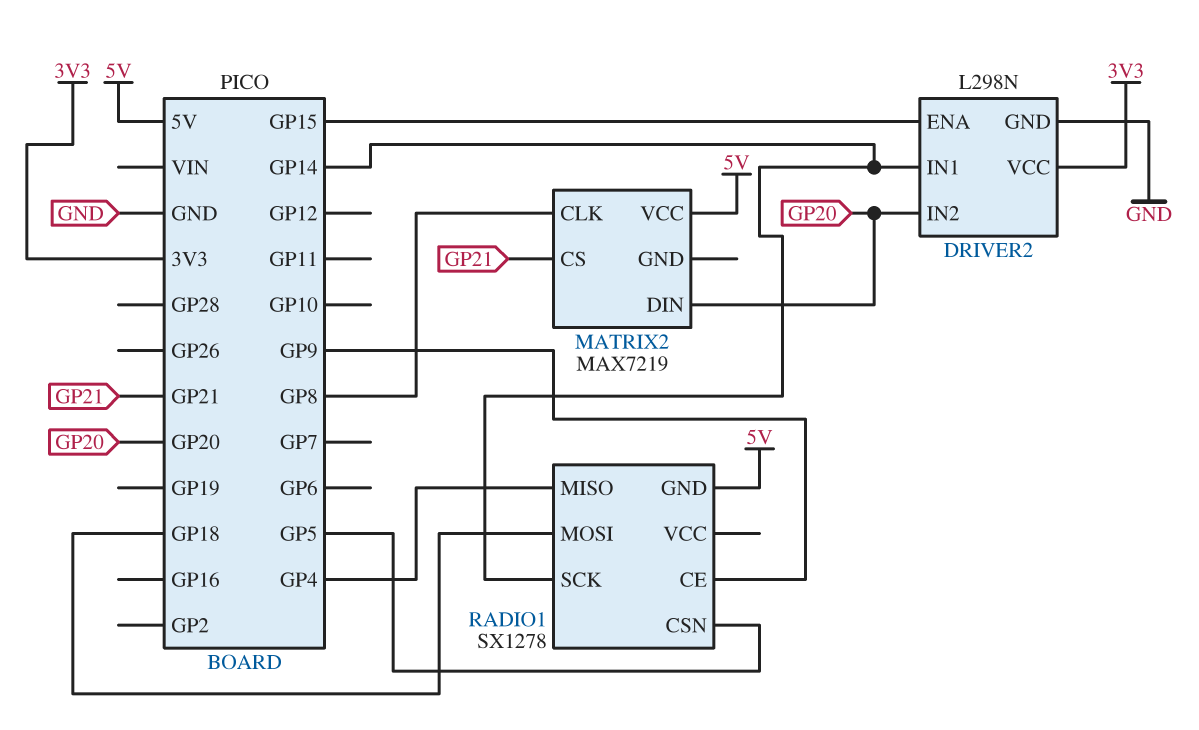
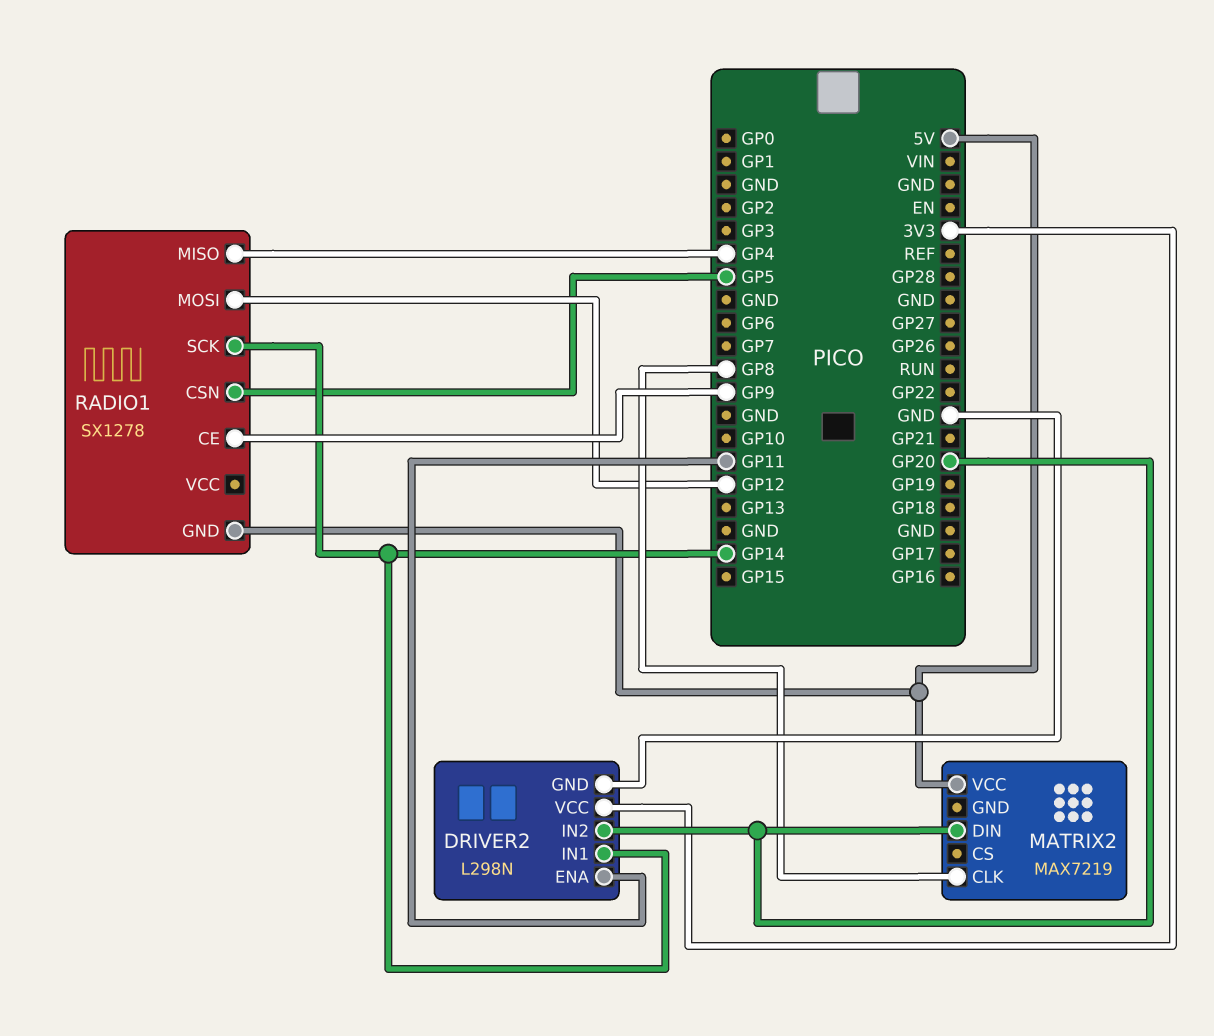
DRIVER2 pin ENA: GP15 -> GP11
MATRIX2 pin CS: GP21 -> none
RADIO1 pin MOSI: GP18 -> GP12

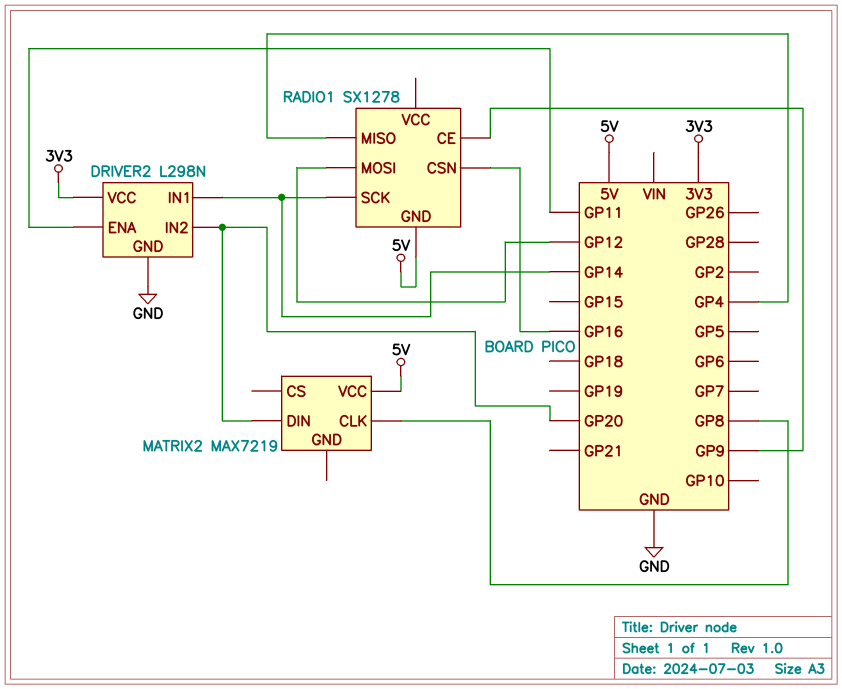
RADIO1 pin CSN: GP5 -> GP16

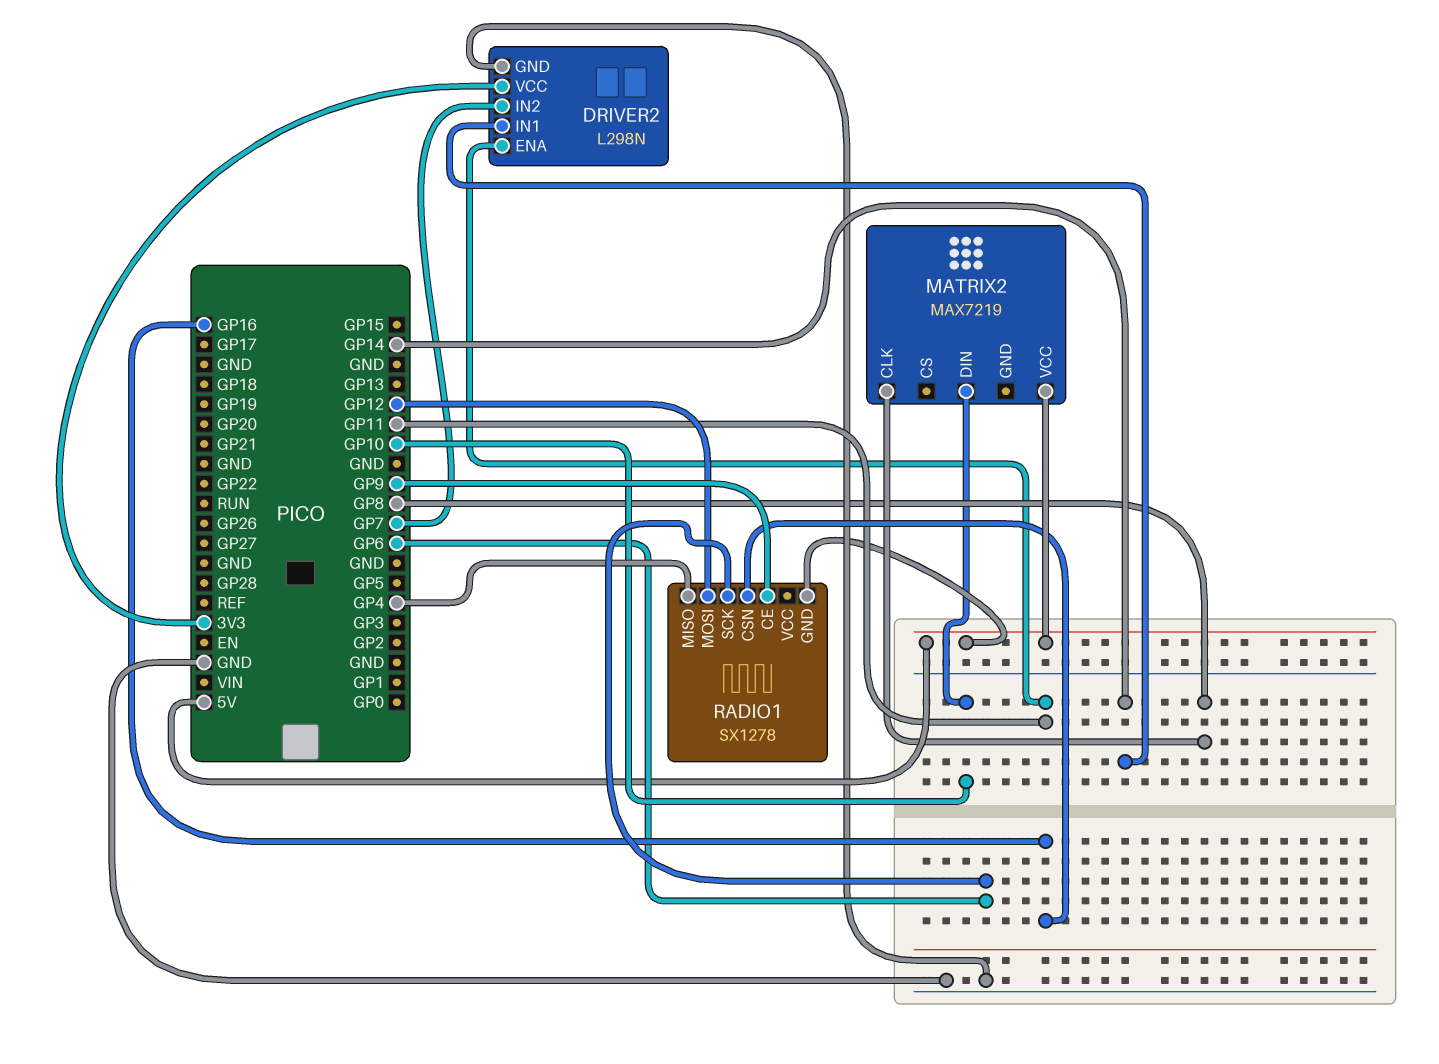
DRIVER2 pin IN2: GP20 -> GP7
MATRIX2 pin DIN: GP20 -> GP10
RADIO1 pin SCK: GP14 -> GP6

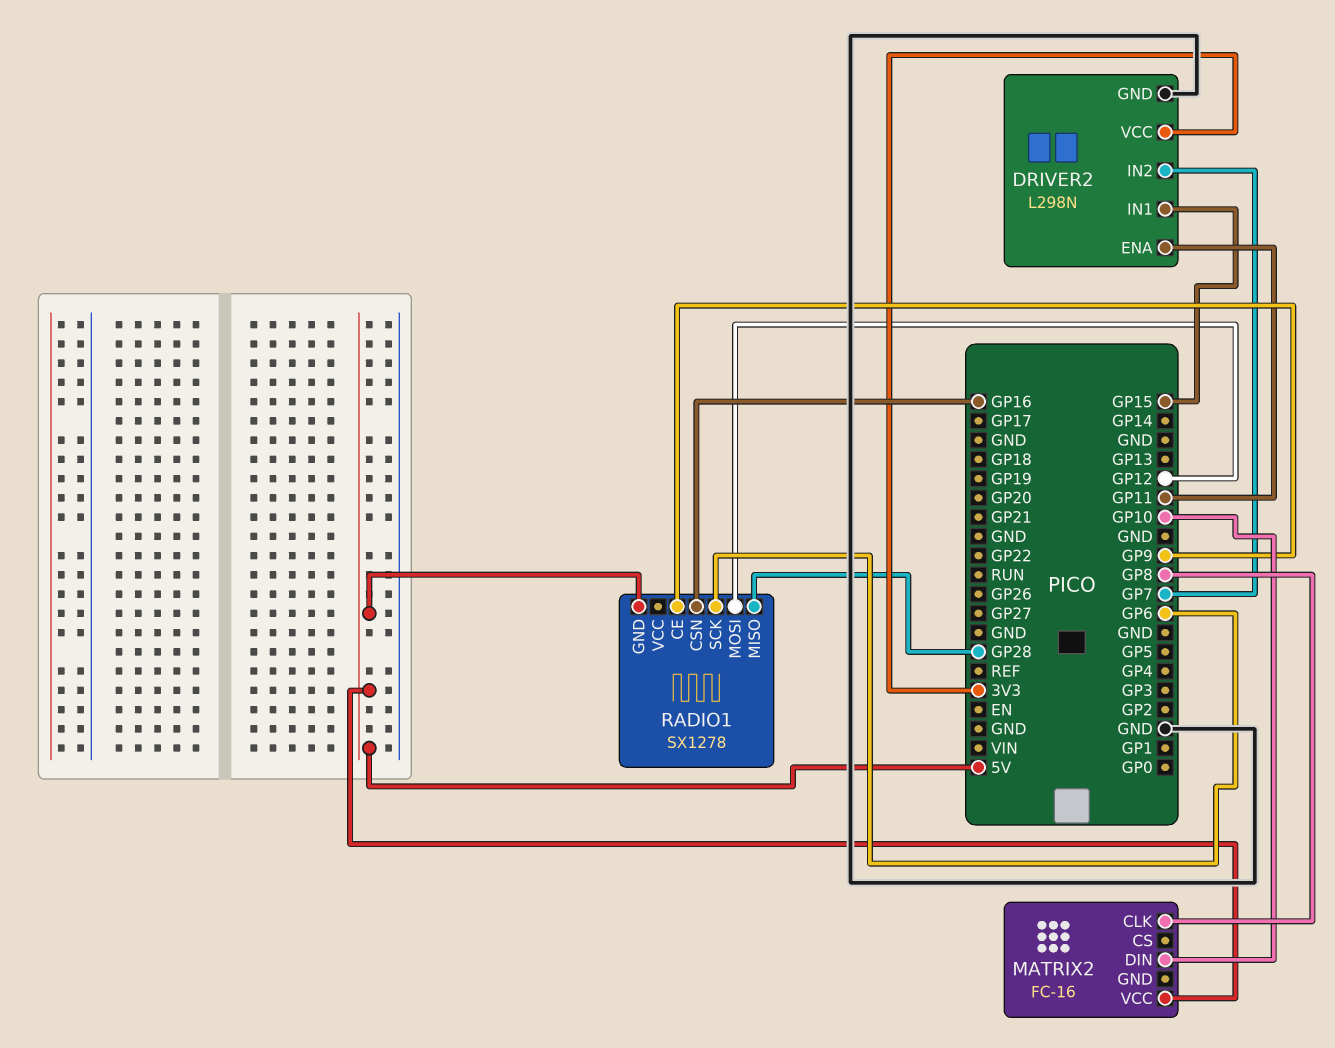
DRIVER2 pin IN1: GP14 -> GP15
MATRIX2: MAX7219 -> FC-16
RADIO1 pin MISO: GP4 -> GP28

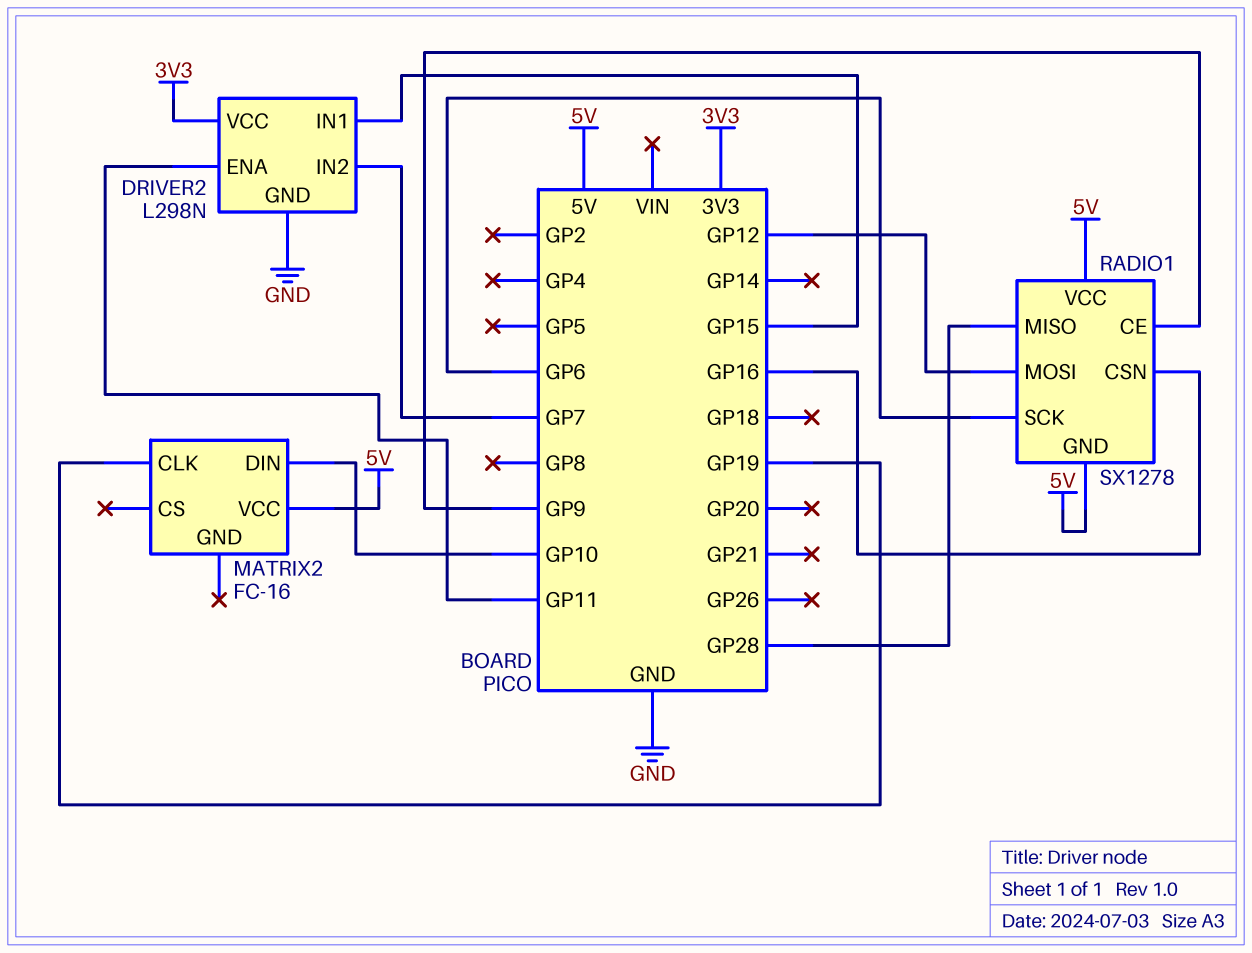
MATRIX2 pin CLK: GP8 -> GP19
RADIO1 pin VCC: none -> 5V

